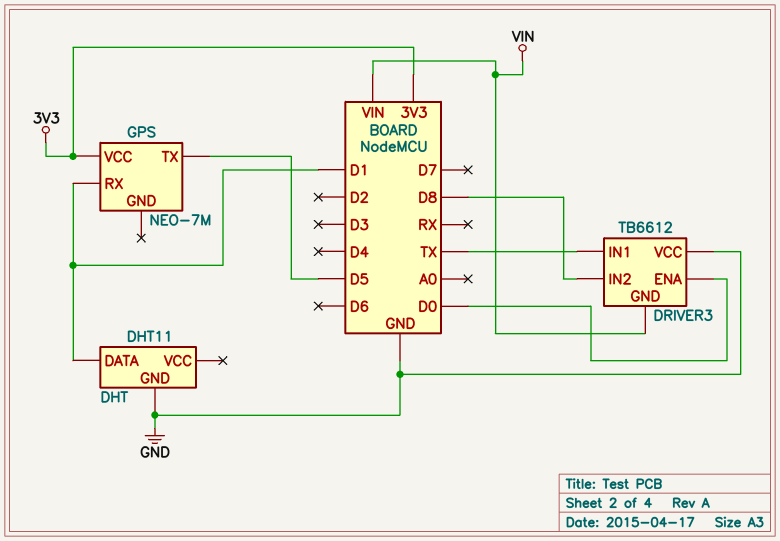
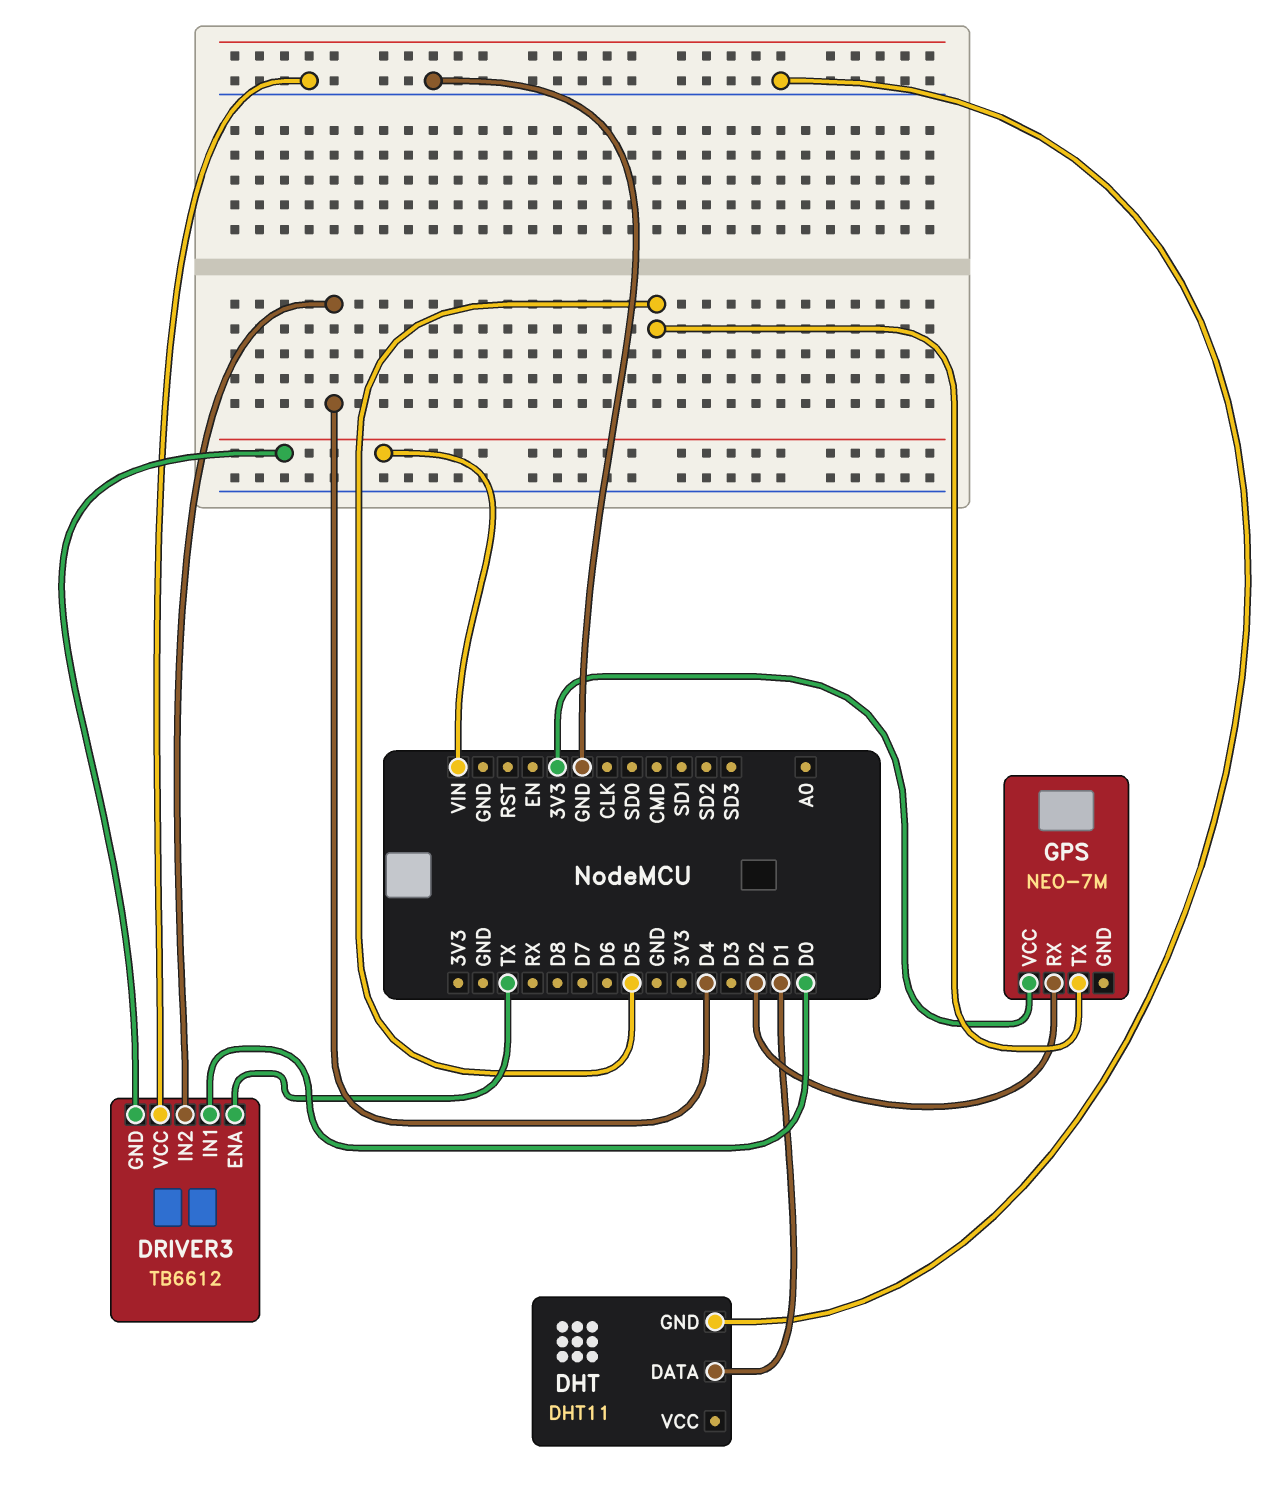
DRIVER3 pin ENA: D0 -> TX
DRIVER3 pin IN1: TX -> D0
DRIVER3 pin IN2: D8 -> D4
GPS pin RX: D1 -> D2

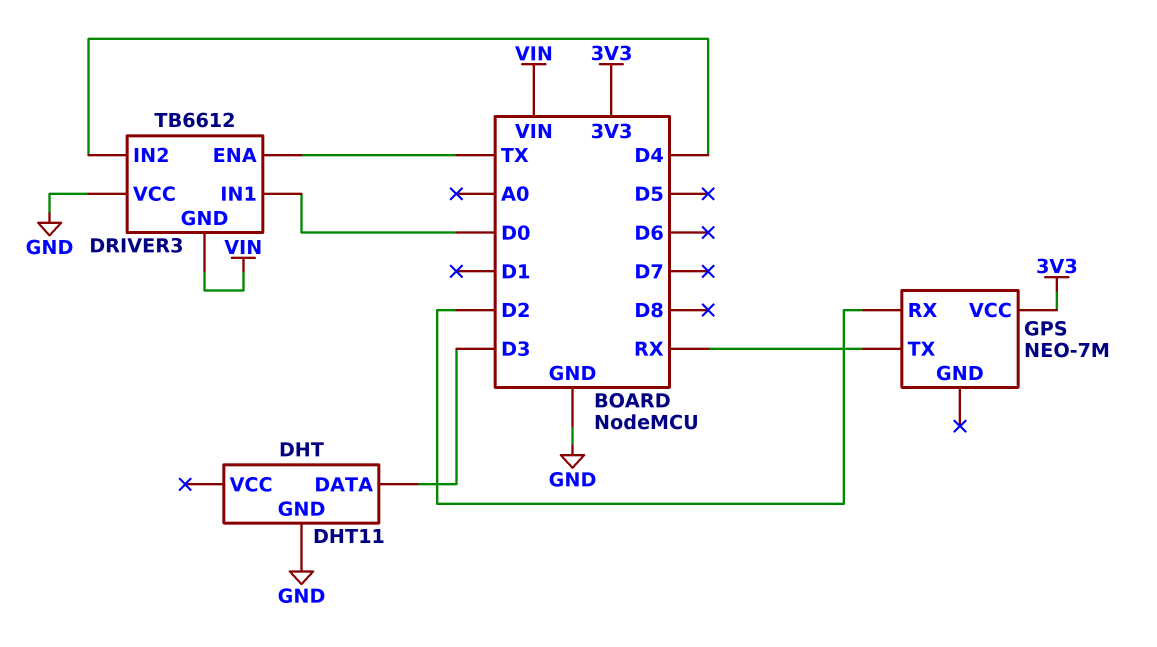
DHT pin DATA: D1 -> D3
GPS pin TX: D5 -> RX

